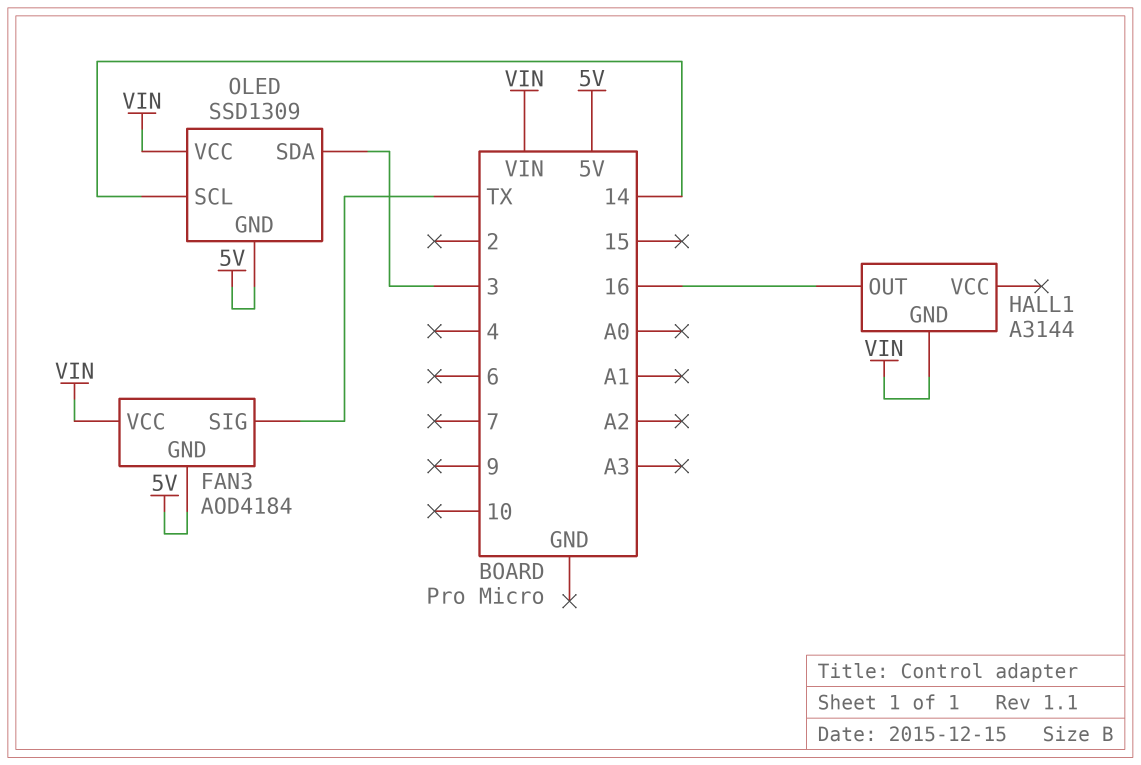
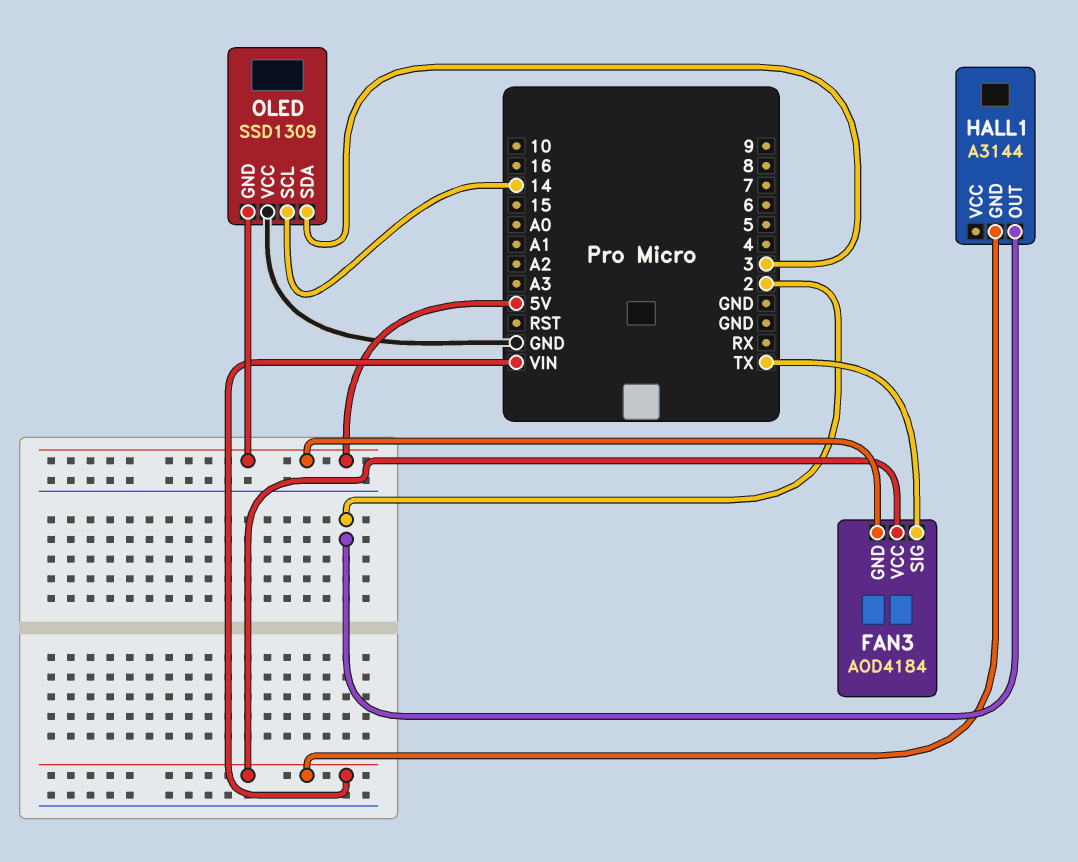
HALL1 pin OUT: 16 -> 2
OLED pin VCC: VIN -> GND

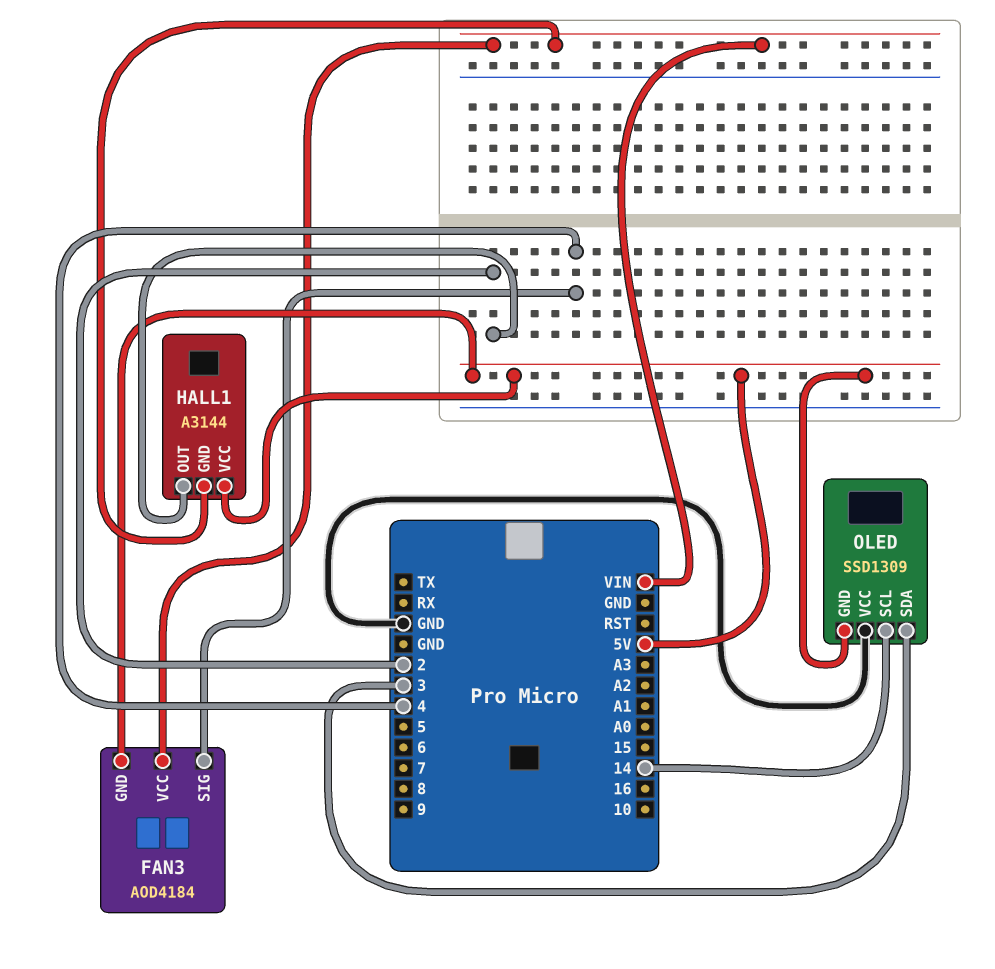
FAN3 pin SIG: TX -> 4
HALL1 pin VCC: none -> 5V

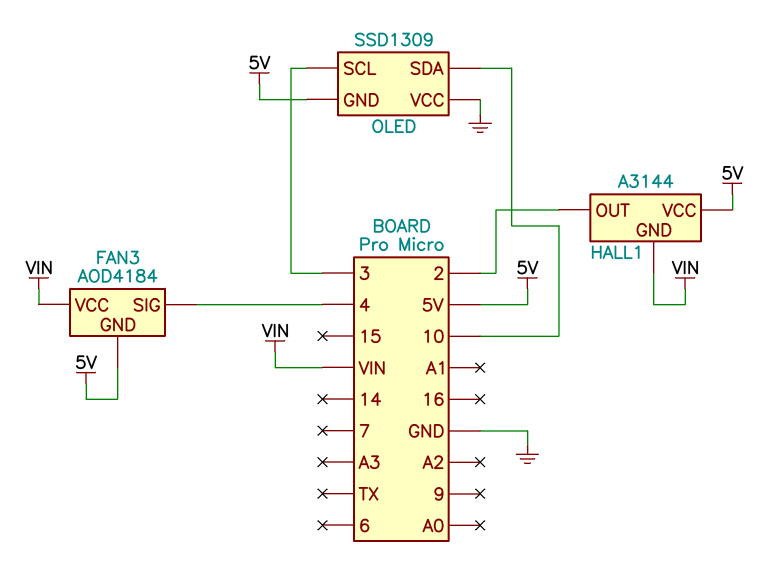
OLED pin SCL: 14 -> 3
OLED pin SDA: 3 -> 10

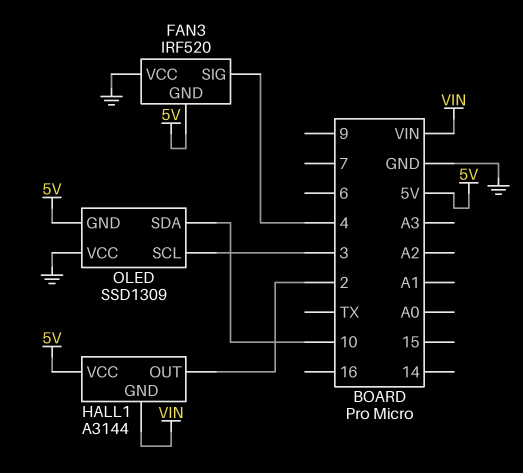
FAN3: AOD4184 -> IRF520
FAN3 pin VCC: VIN -> GND

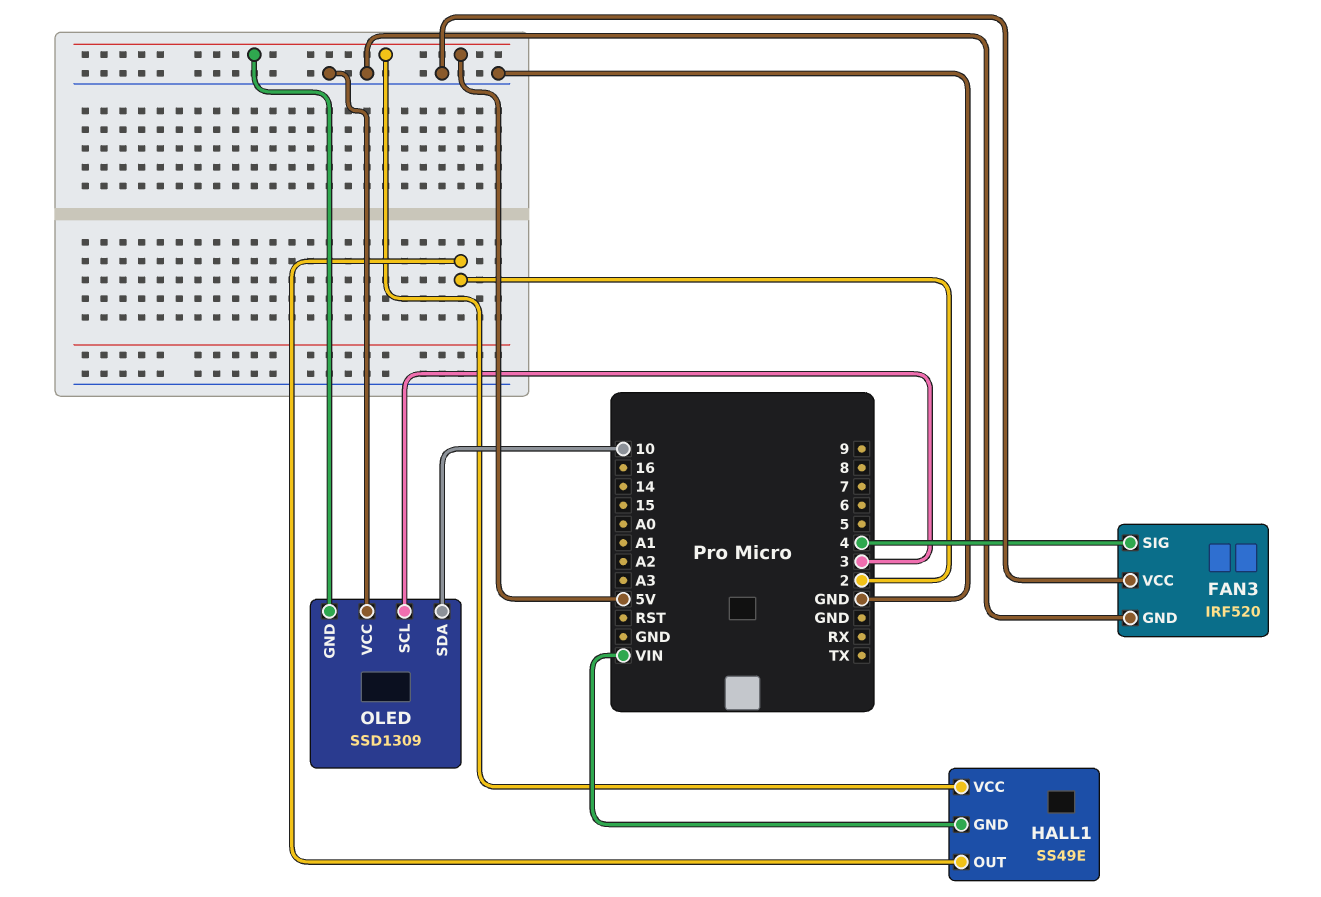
FAN3 pin GND: 5V -> GND
HALL1: A3144 -> SS49E

